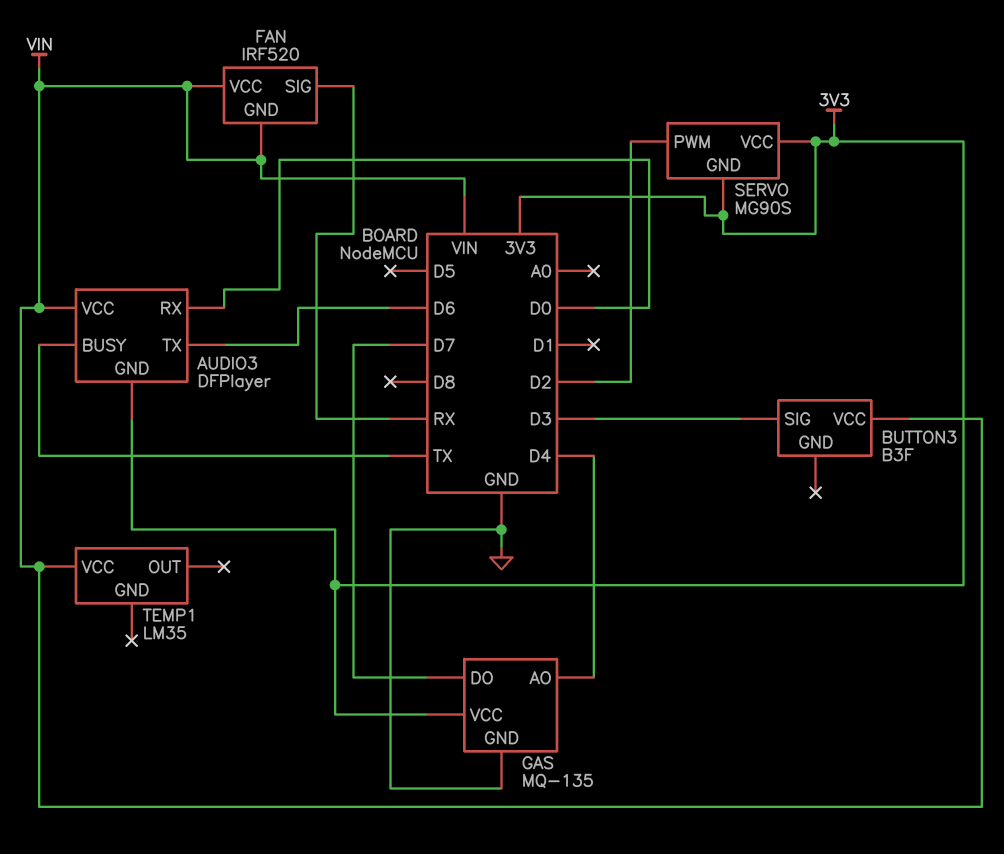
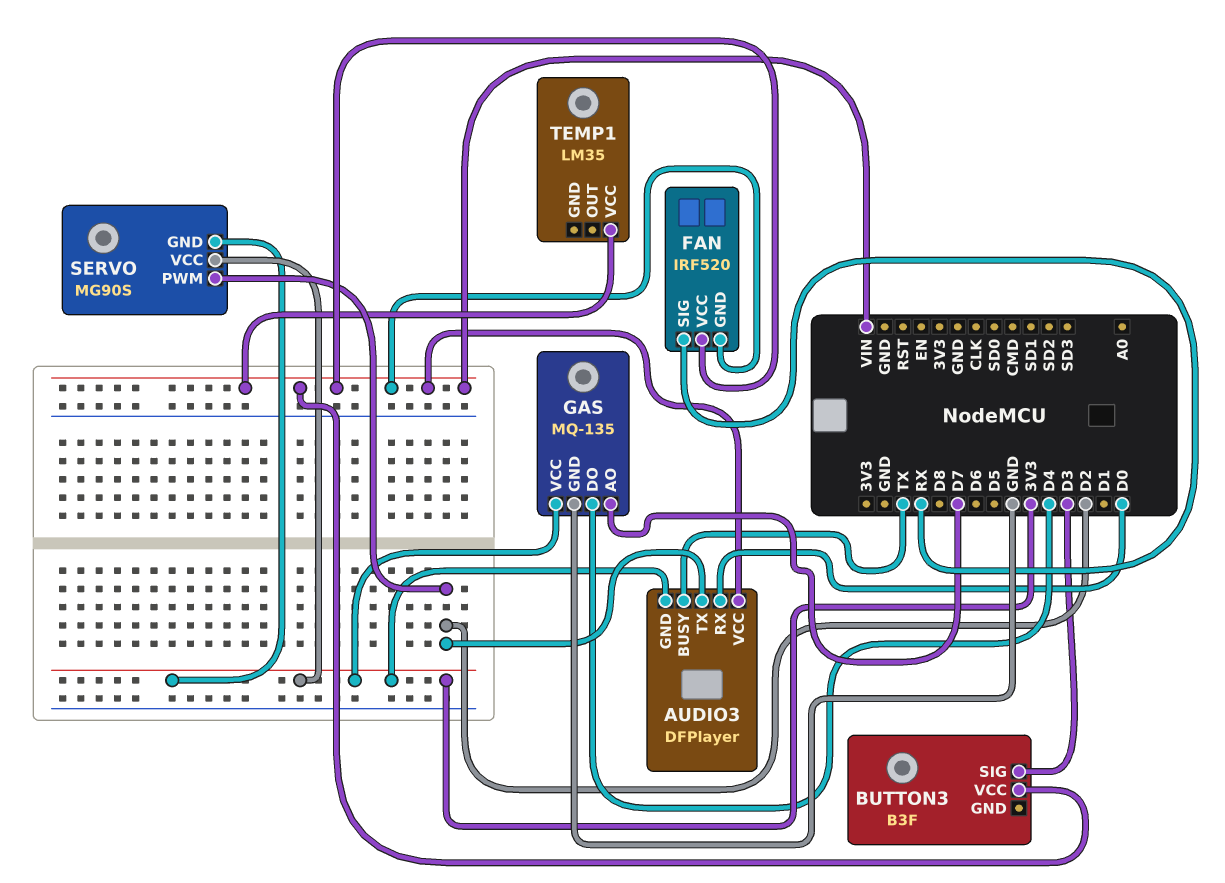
AUDIO3 pin TX: D6 -> D2
GAS pin AO: D4 -> D7
GAS pin DO: D7 -> D4

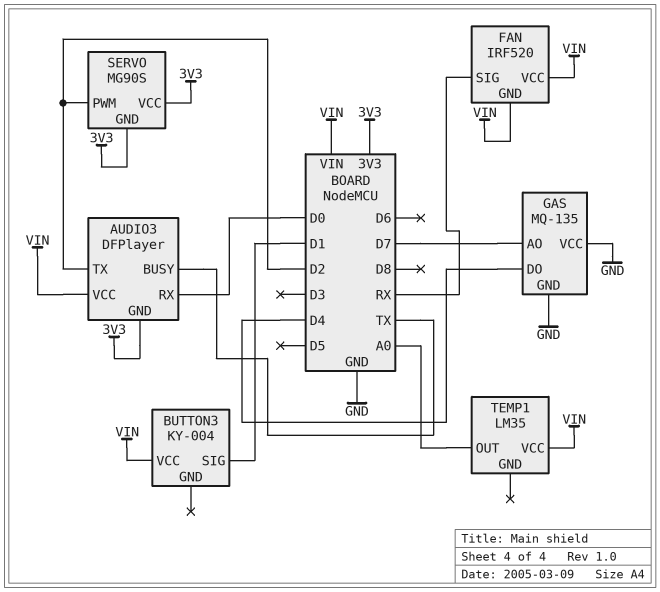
BUTTON3: B3F -> KY-004
BUTTON3 pin SIG: D3 -> D1
GAS pin VCC: 3V3 -> GND
TEMP1 pin OUT: none -> A0

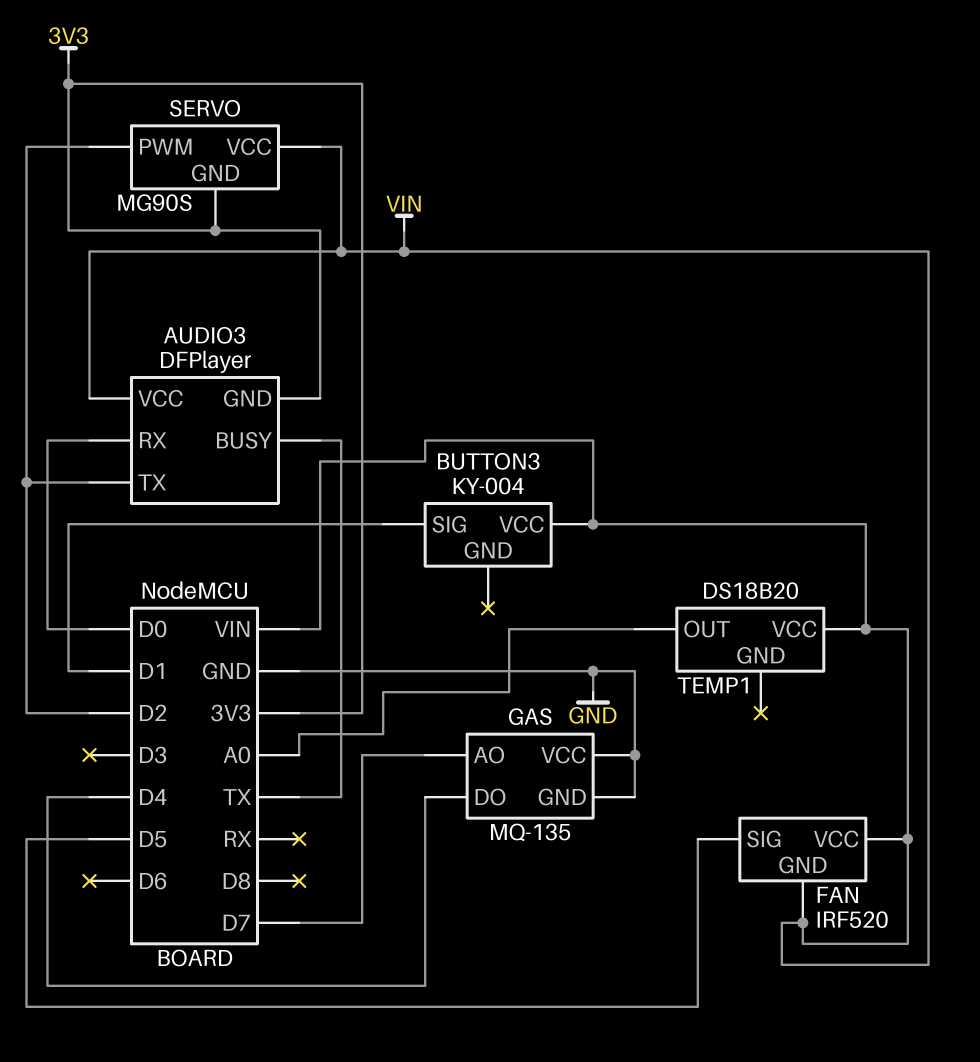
FAN pin SIG: RX -> D5
SERVO pin VCC: 3V3 -> VIN
TEMP1: LM35 -> DS18B20

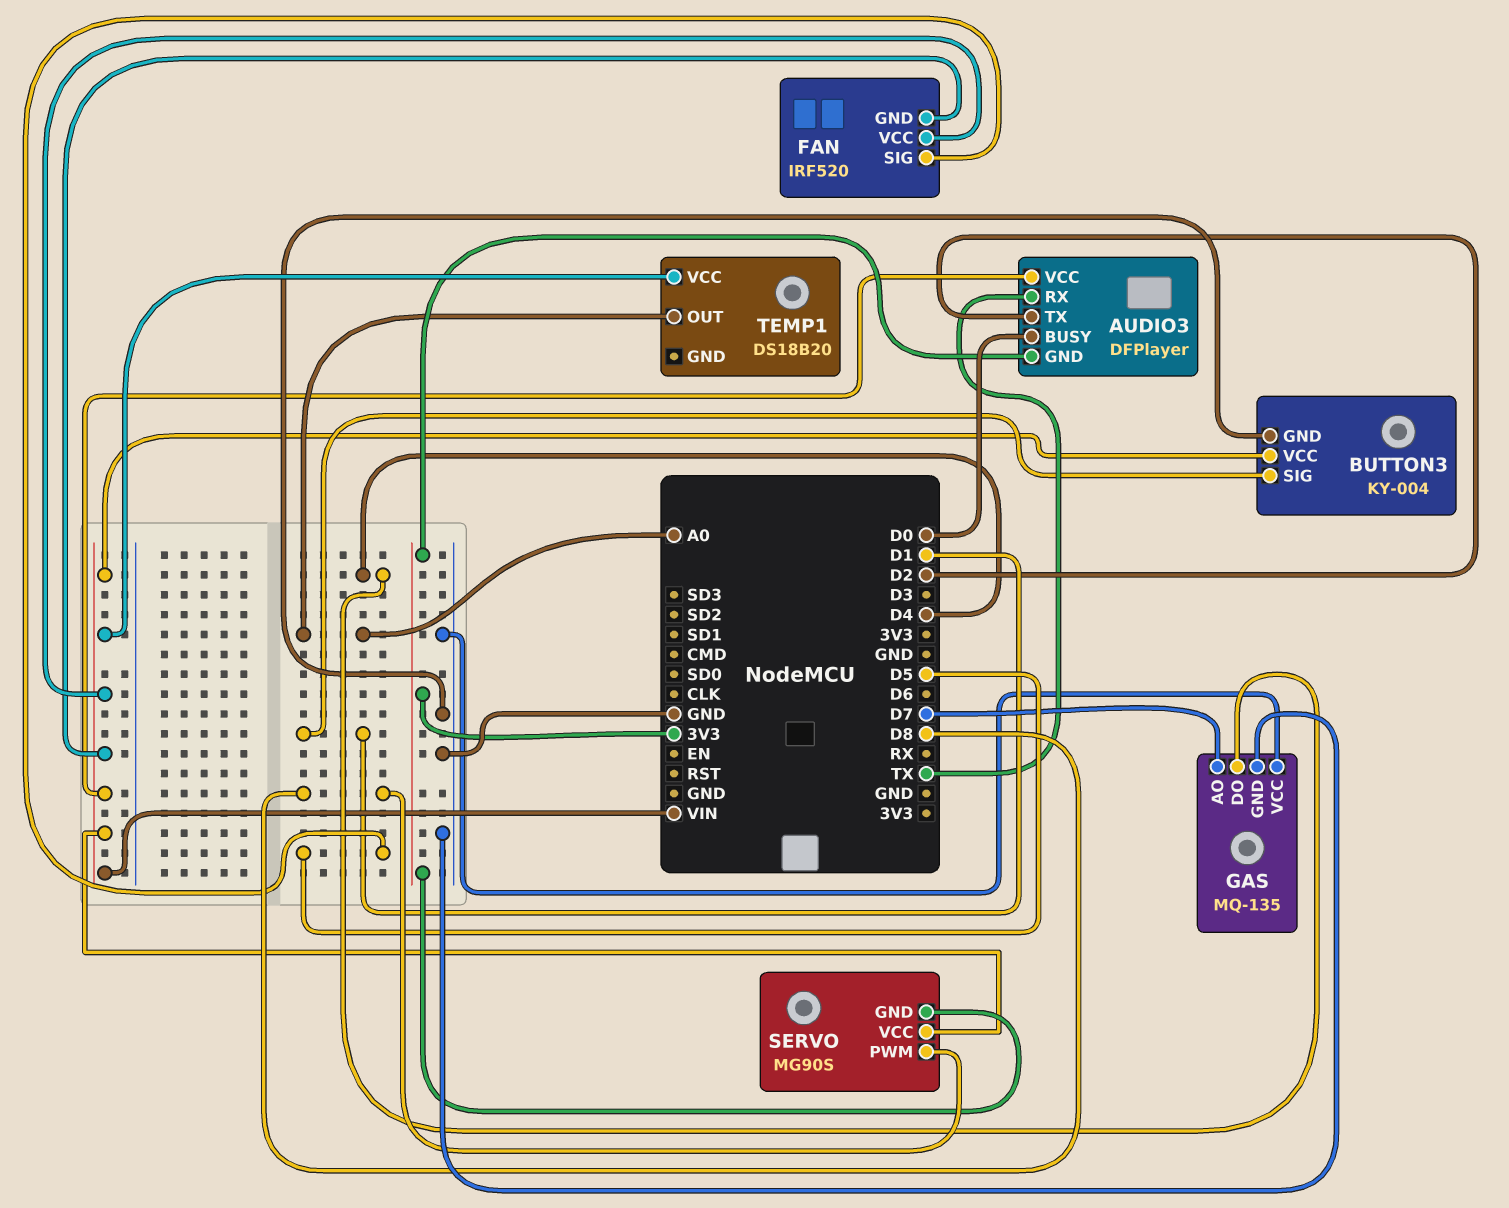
AUDIO3 pin BUSY: TX -> D0
AUDIO3 pin RX: D0 -> TX
BUTTON3 pin GND: none -> GND
SERVO pin PWM: D2 -> D8

